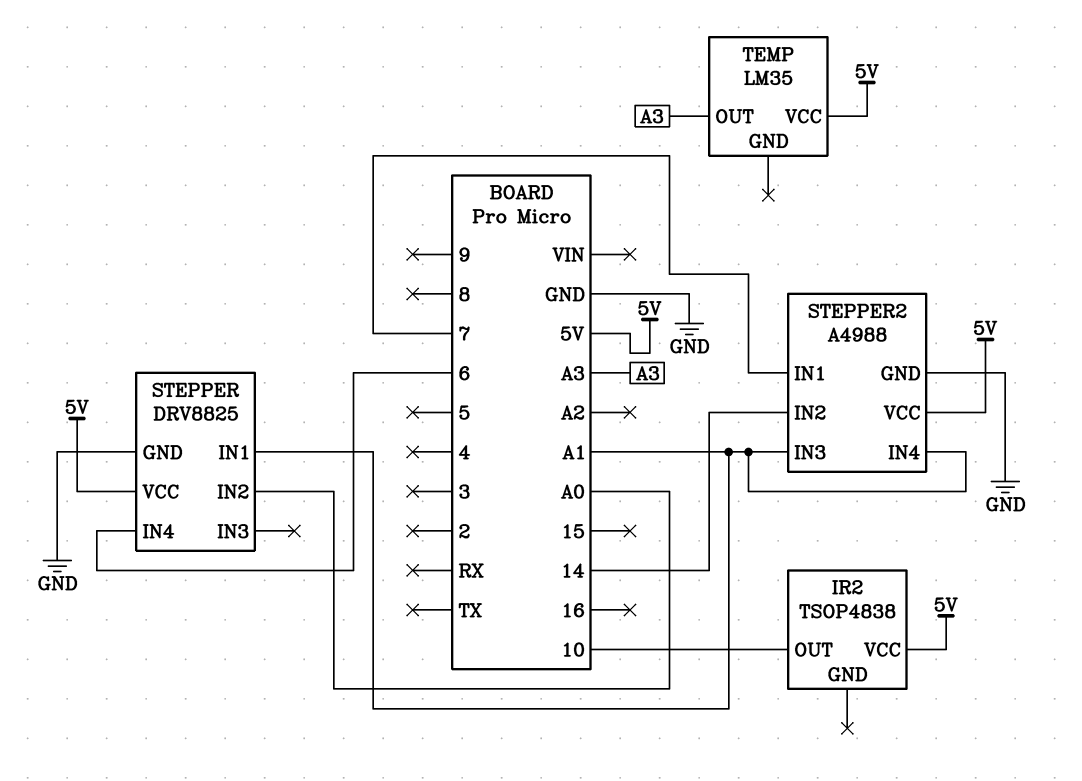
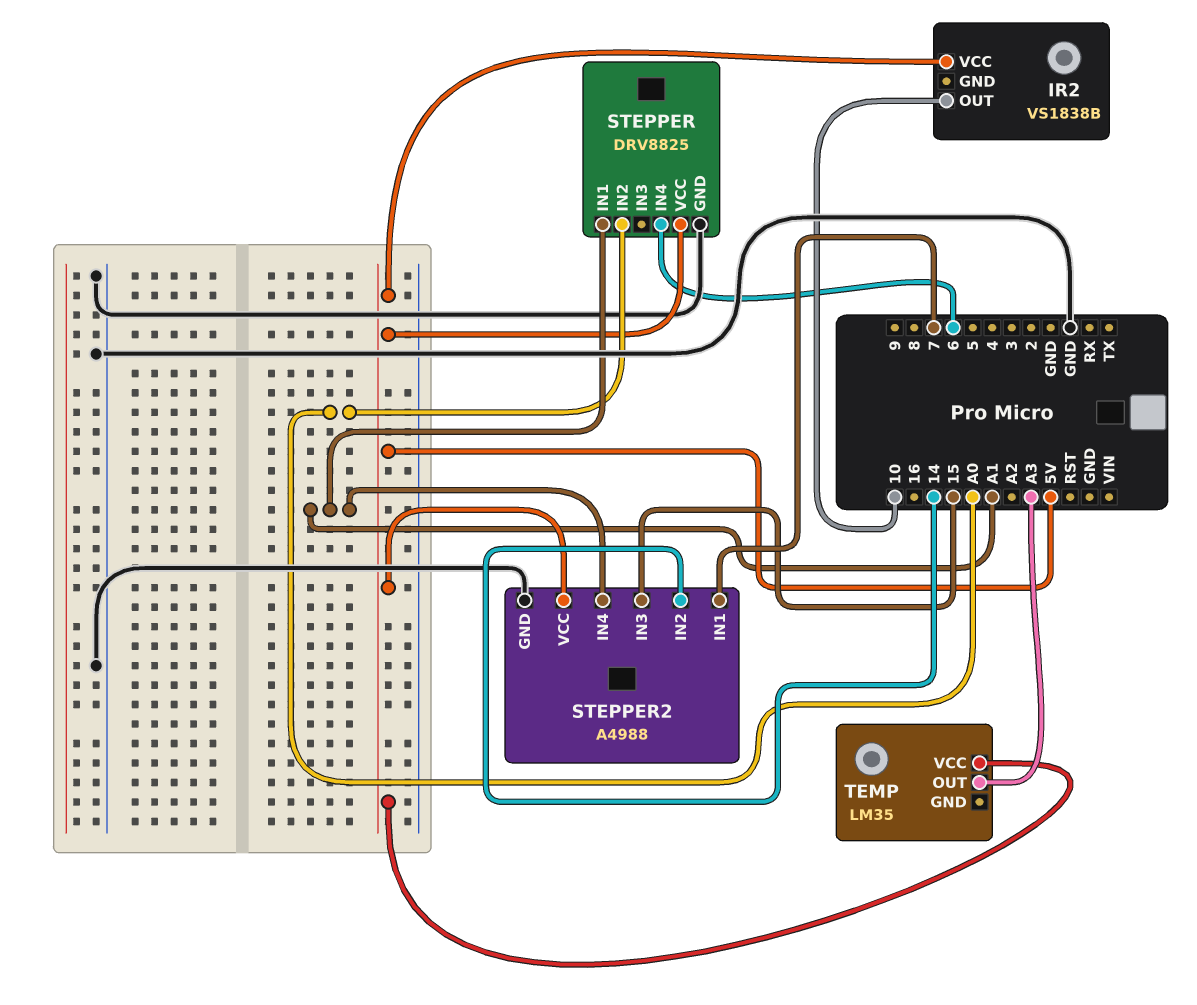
IR2: TSOP4838 -> VS1838B
STEPPER2 pin IN3: A1 -> 15

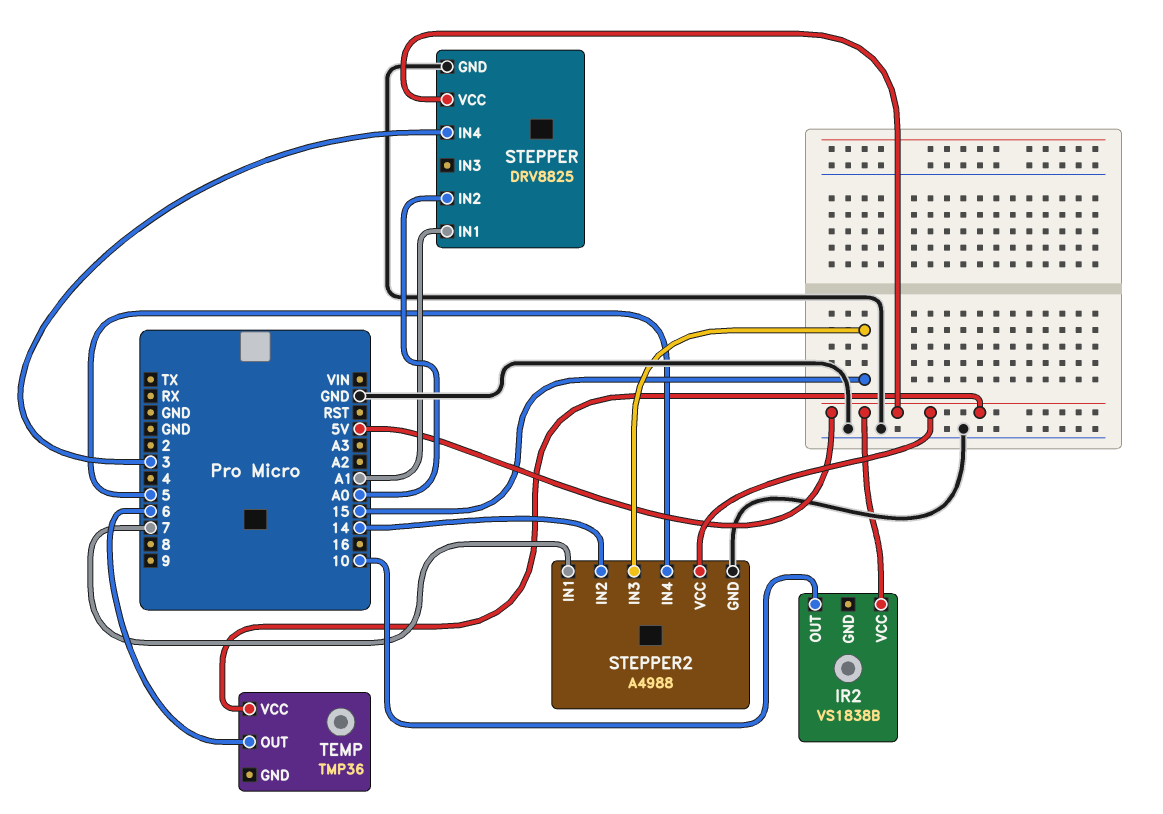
STEPPER pin IN4: 6 -> 3
STEPPER2 pin IN4: A1 -> 5
TEMP: LM35 -> TMP36
TEMP pin OUT: A3 -> 6

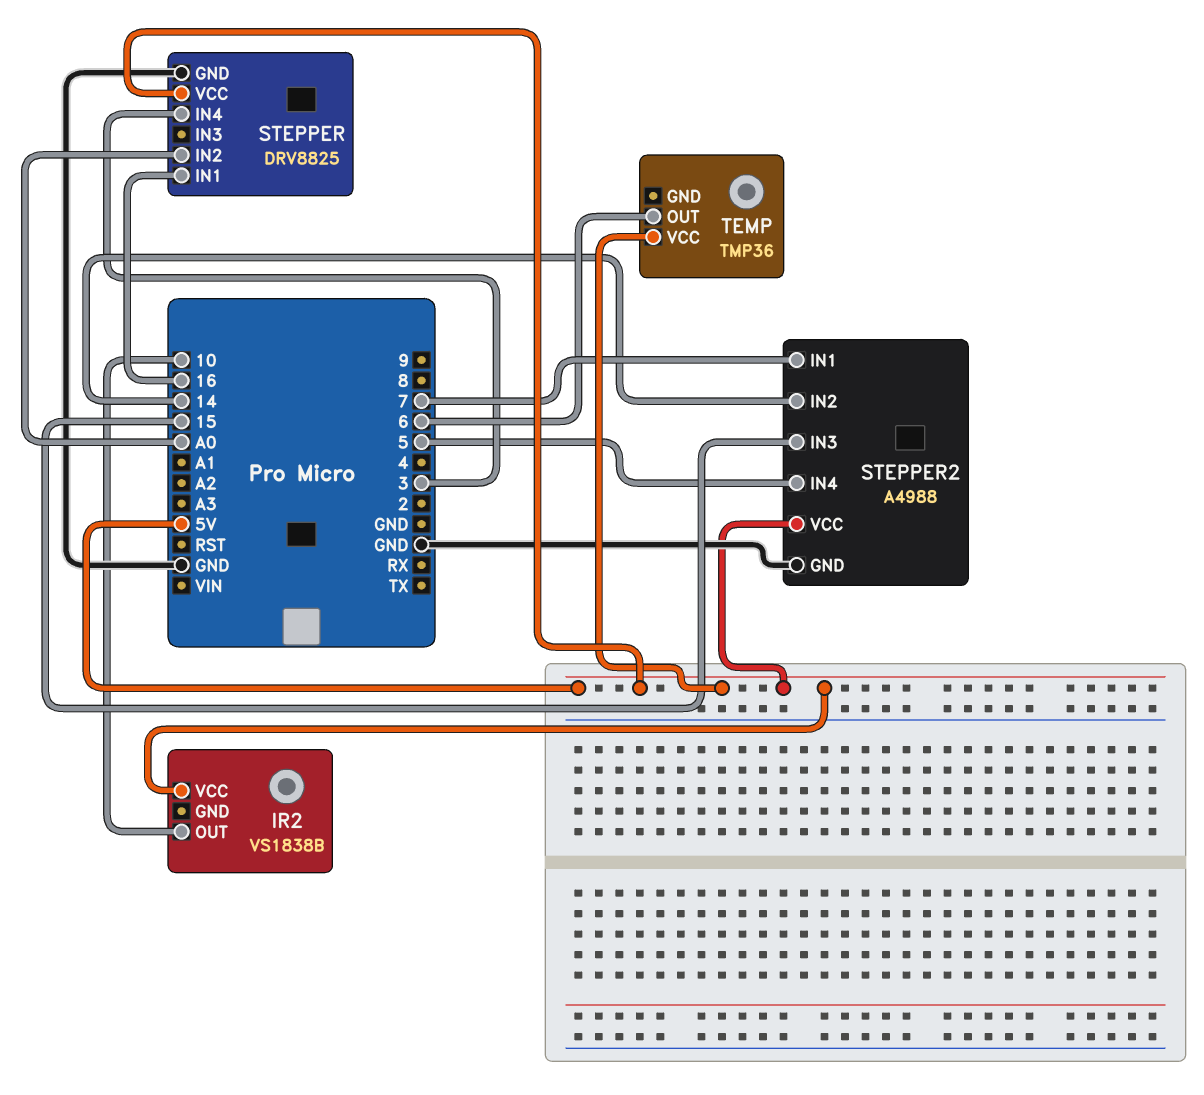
STEPPER pin IN1: A1 -> 16

